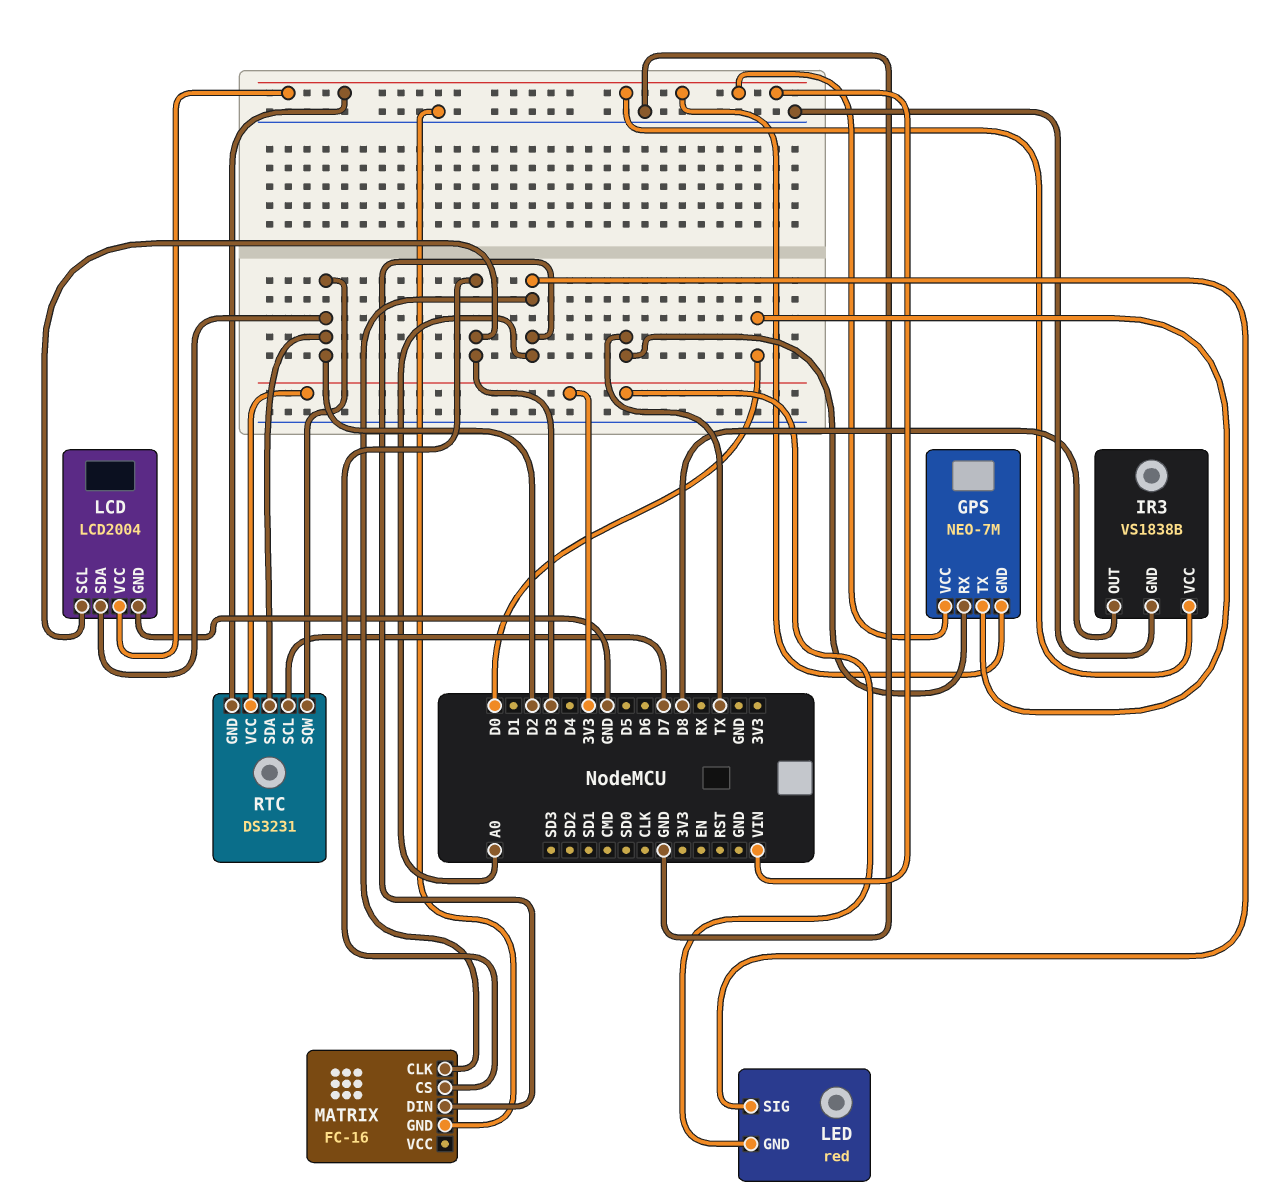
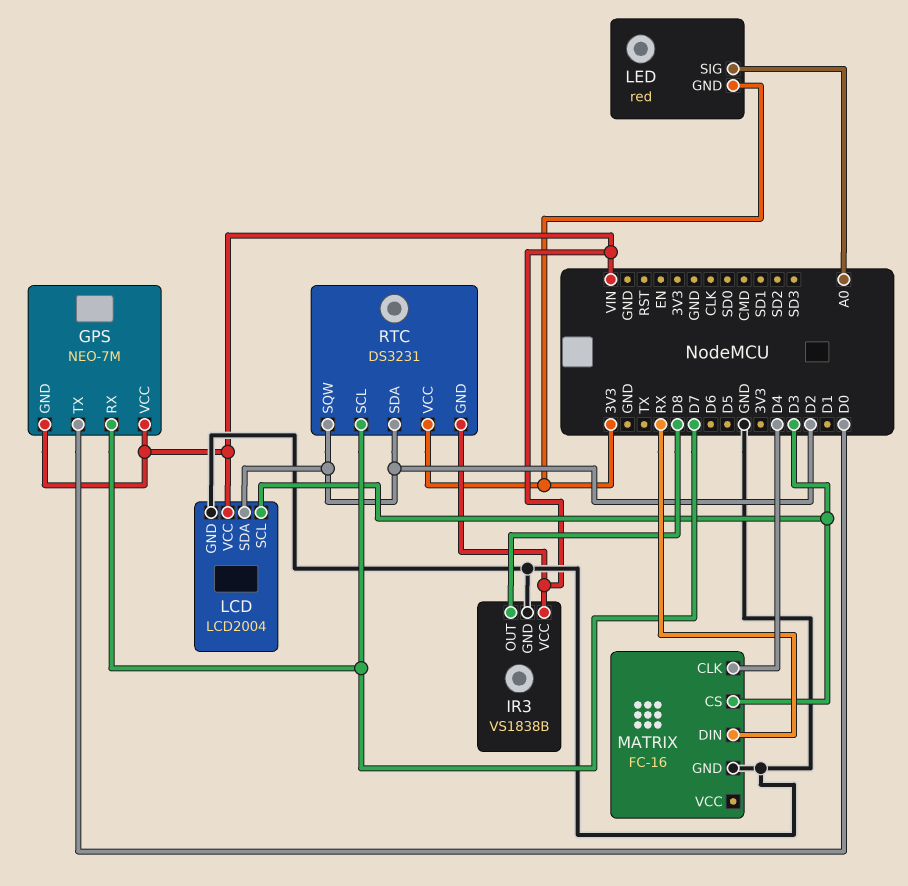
GPS pin RX: TX -> D7
MATRIX pin CLK: A0 -> D4
MATRIX pin DIN: A0 -> RX

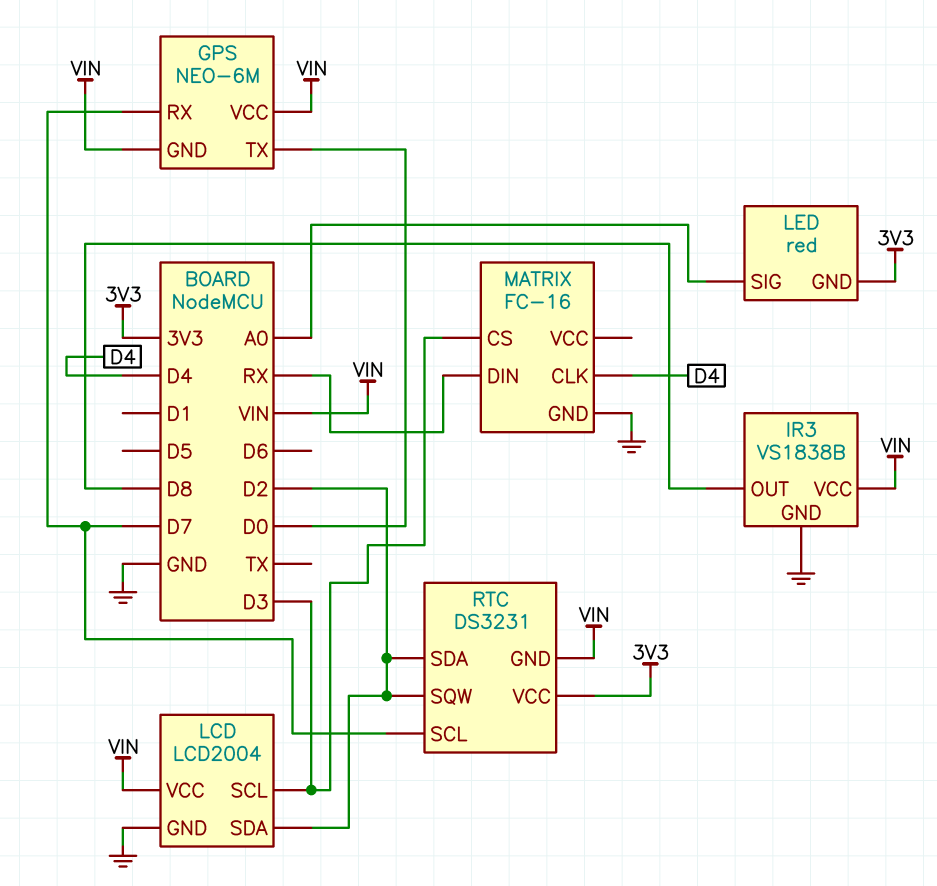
GPS: NEO-7M -> NEO-6M

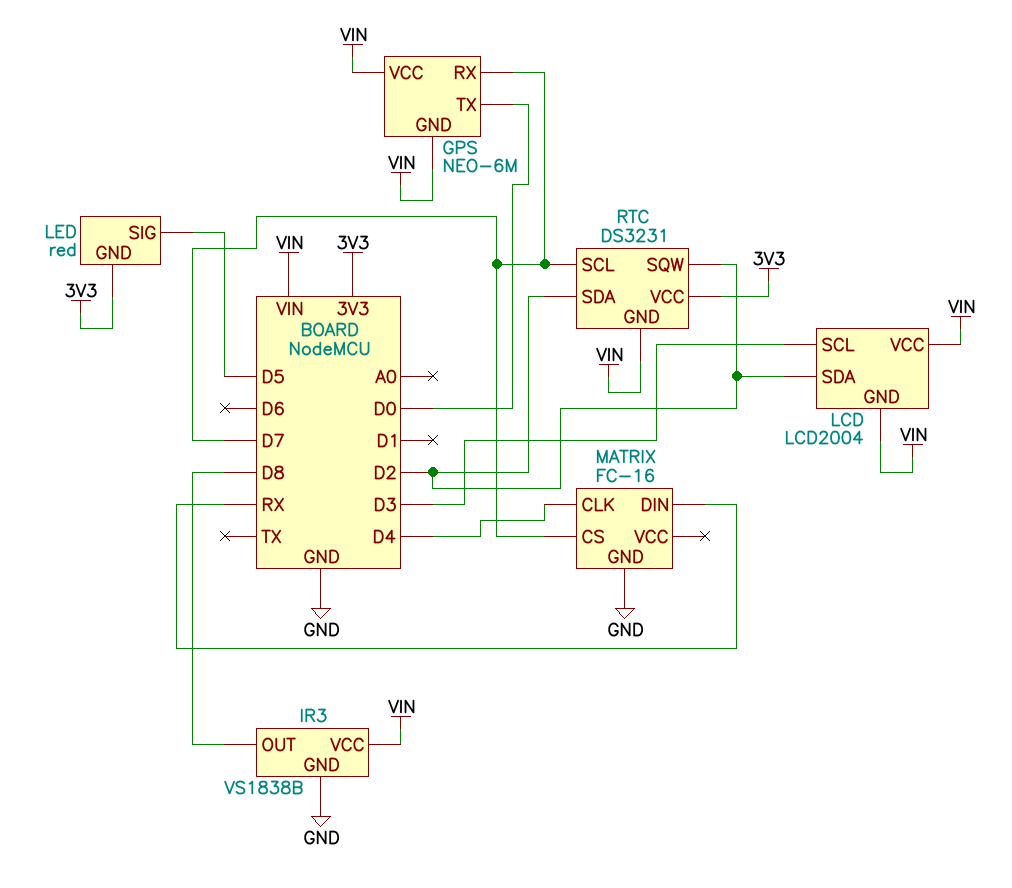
LCD pin GND: GND -> VIN
LED pin SIG: A0 -> D5
MATRIX pin CS: D3 -> D7

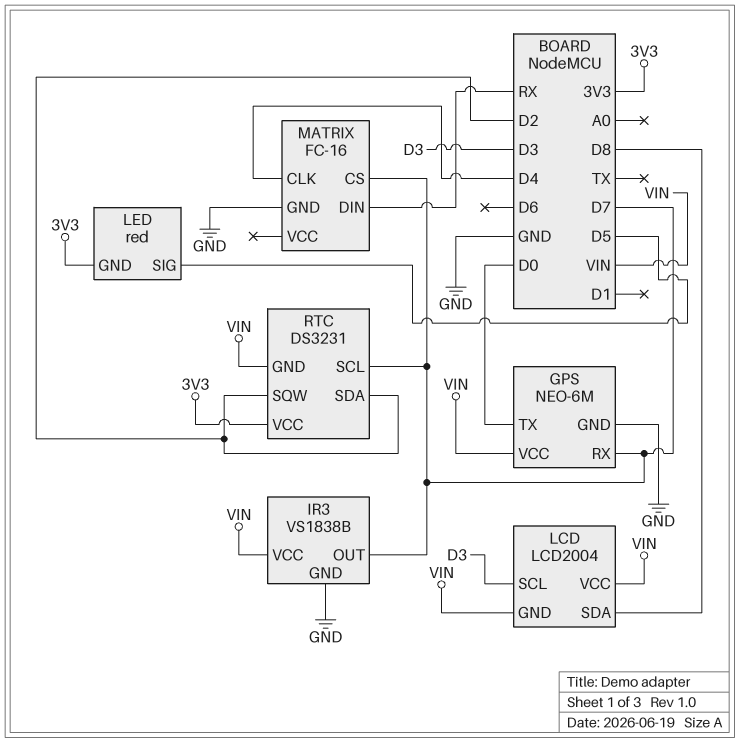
GPS pin GND: VIN -> GND
IR3 pin OUT: D8 -> D7
LCD pin SDA: D2 -> D8

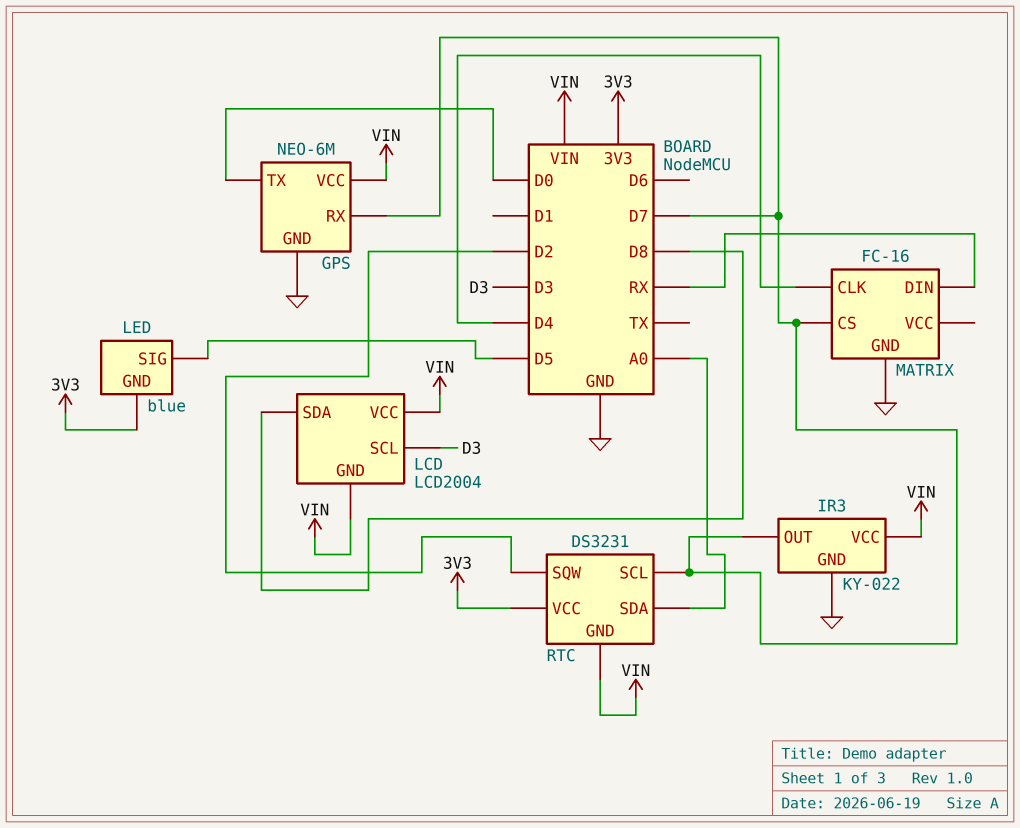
IR3: VS1838B -> KY-022
LED: red -> blue
RTC pin SDA: D2 -> A0

